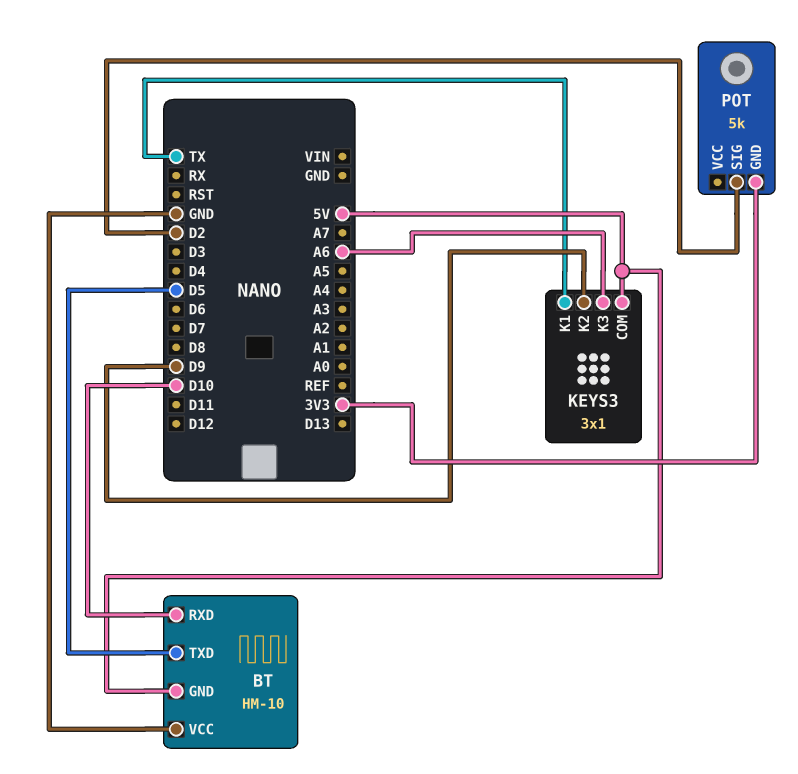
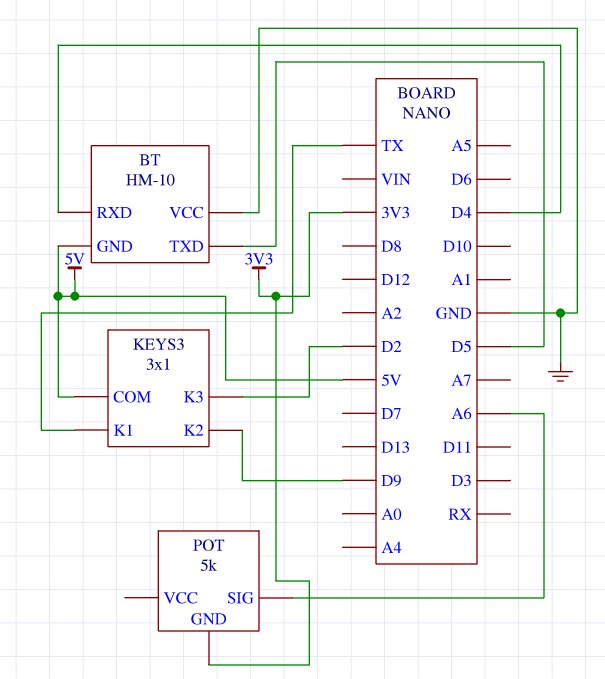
BT pin RXD: D10 -> D4
KEYS3 pin K3: A6 -> D2
POT pin SIG: D2 -> A6

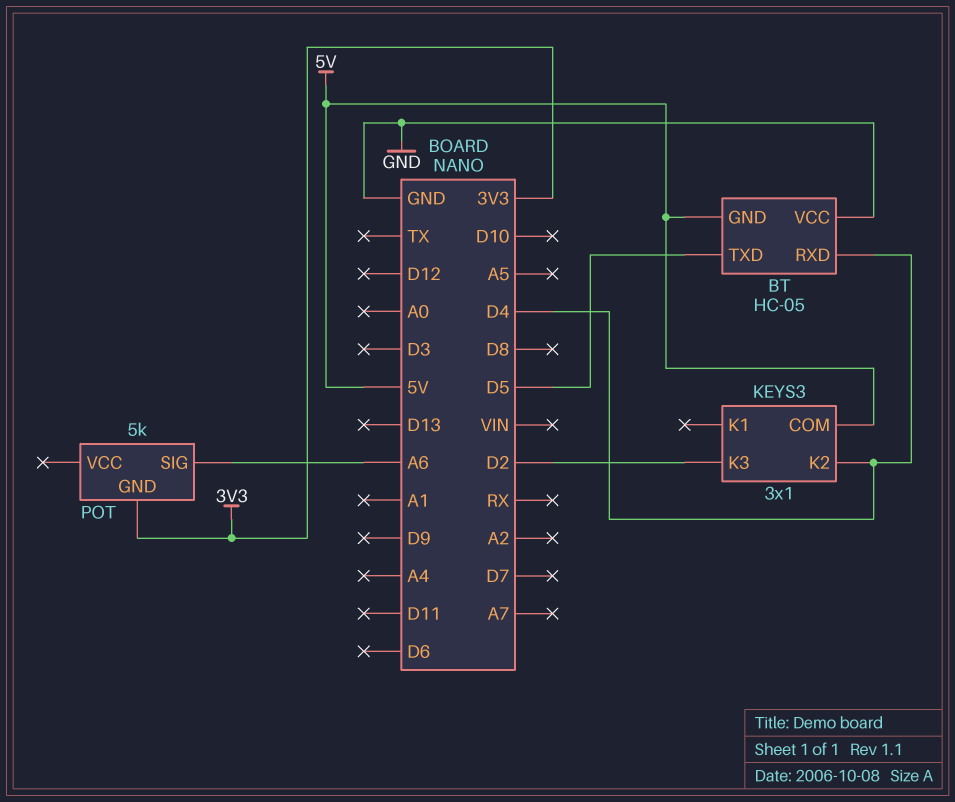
BT: HM-10 -> HC-05
KEYS3 pin K1: TX -> none
KEYS3 pin K2: D9 -> D4

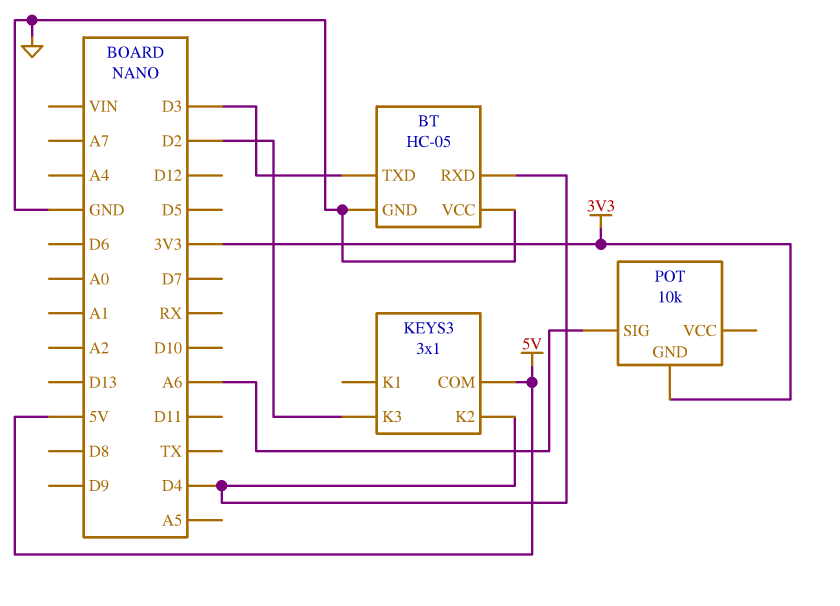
BT pin GND: 5V -> GND
BT pin TXD: D5 -> D3
POT: 5k -> 10k

